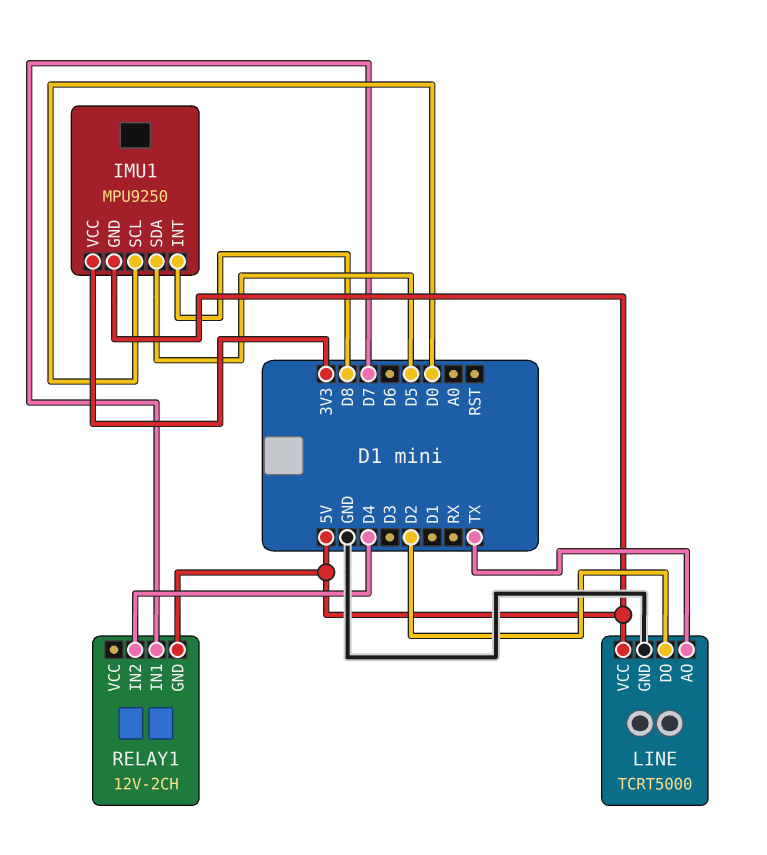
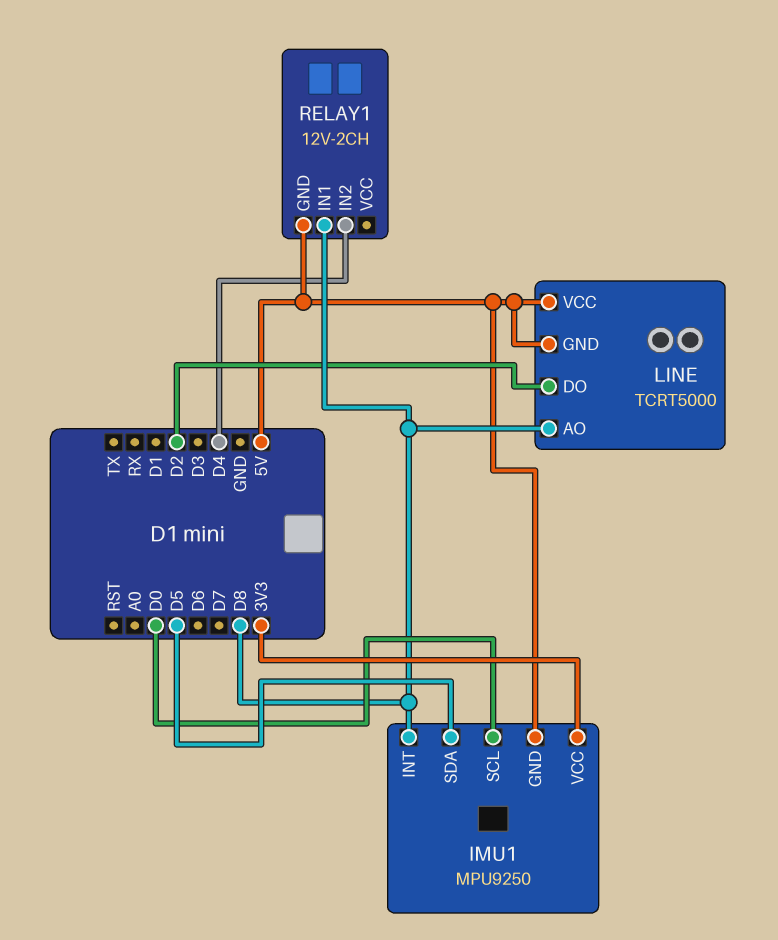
LINE pin AO: TX -> D8
LINE pin GND: GND -> 5V
RELAY1 pin IN1: D7 -> D8

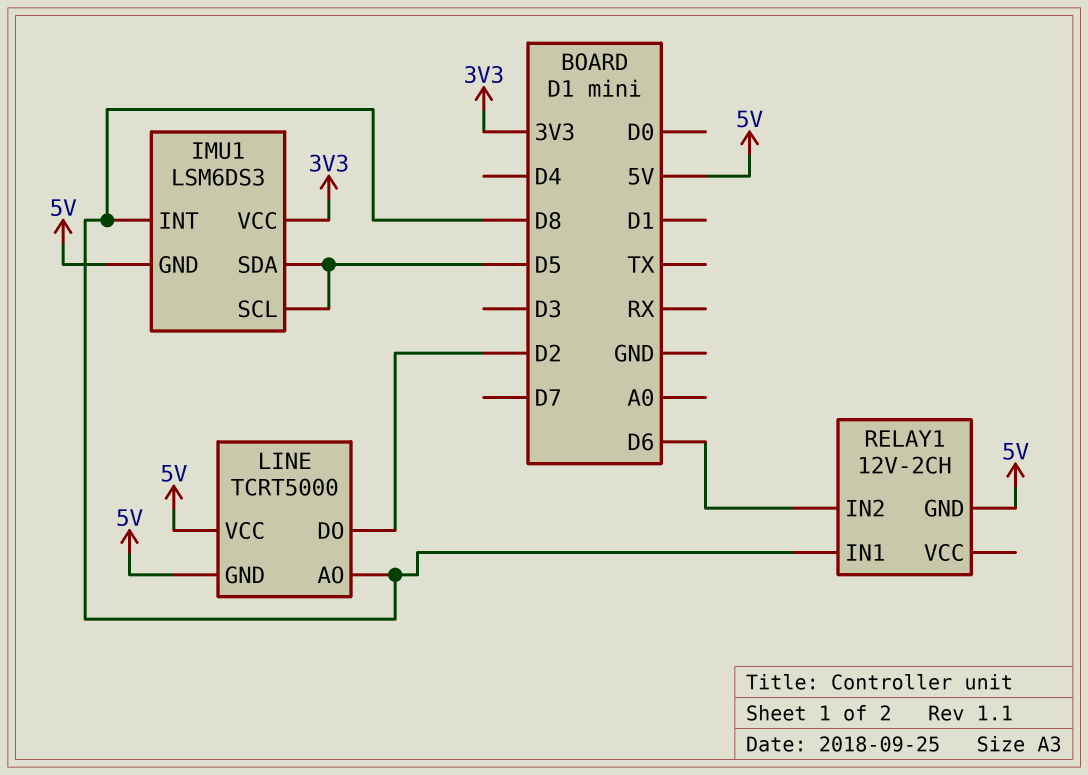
IMU1: MPU9250 -> LSM6DS3
IMU1 pin SCL: D0 -> D5
RELAY1 pin IN2: D4 -> D6

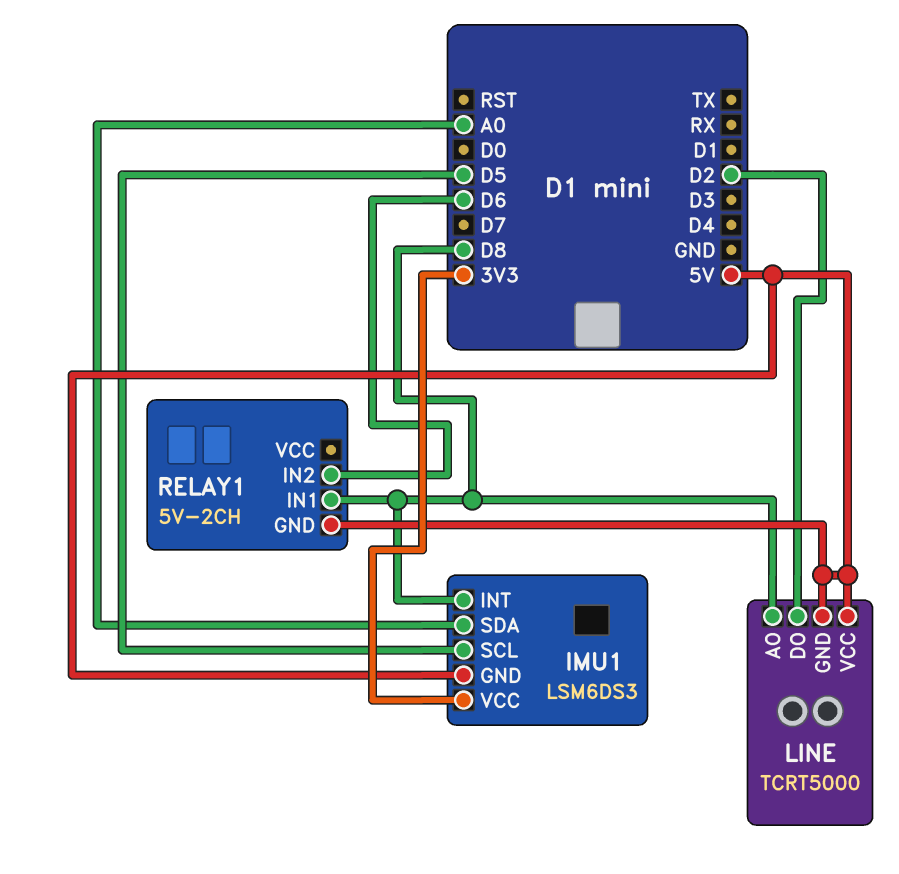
IMU1 pin SDA: D5 -> A0
RELAY1: 12V-2CH -> 5V-2CH

